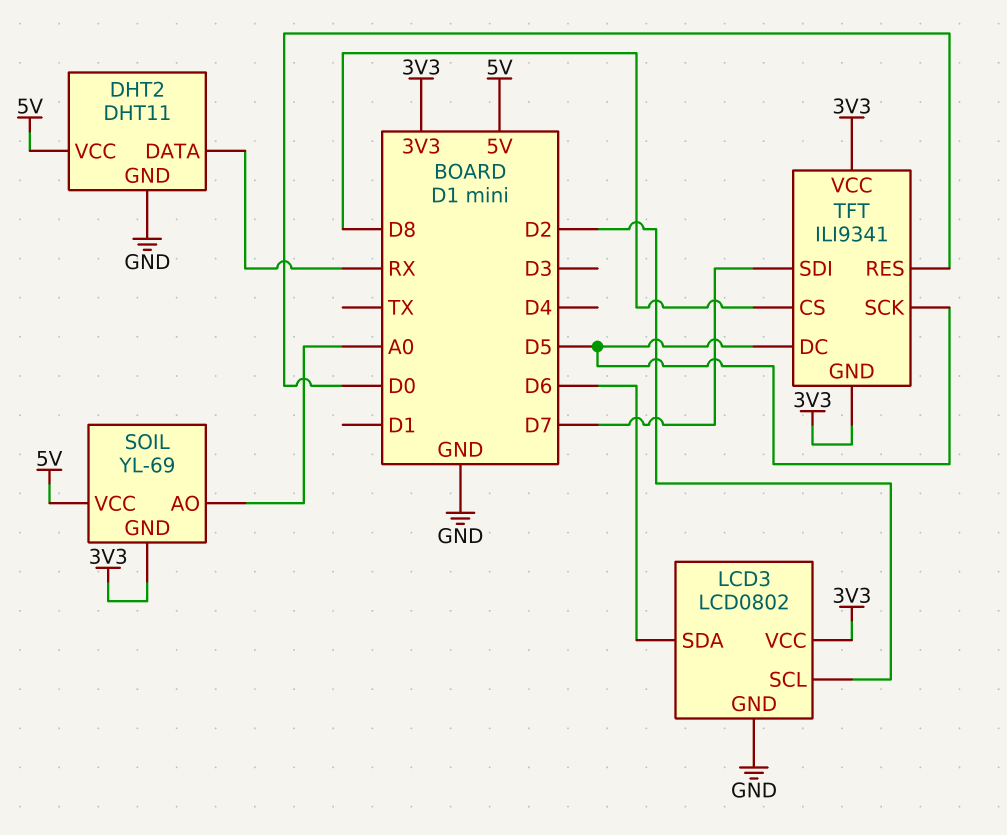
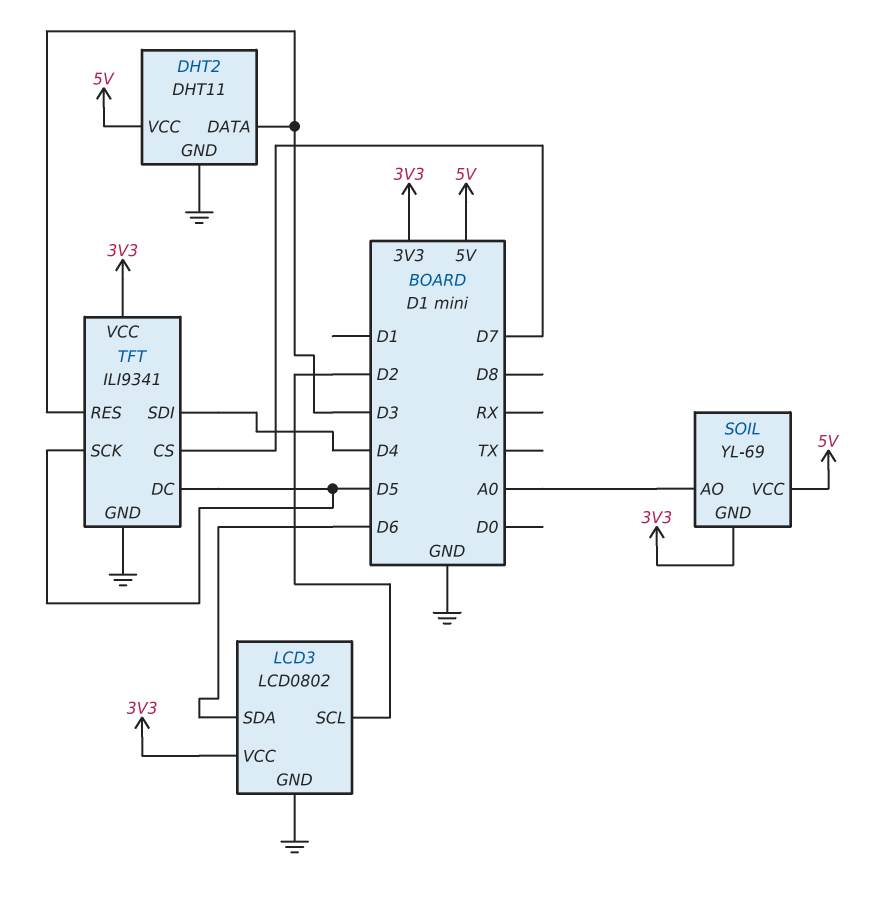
DHT2 pin DATA: RX -> D3
TFT pin CS: D8 -> D7
TFT pin GND: 3V3 -> GND
TFT pin RES: D0 -> D3
TFT pin SDI: D7 -> D4

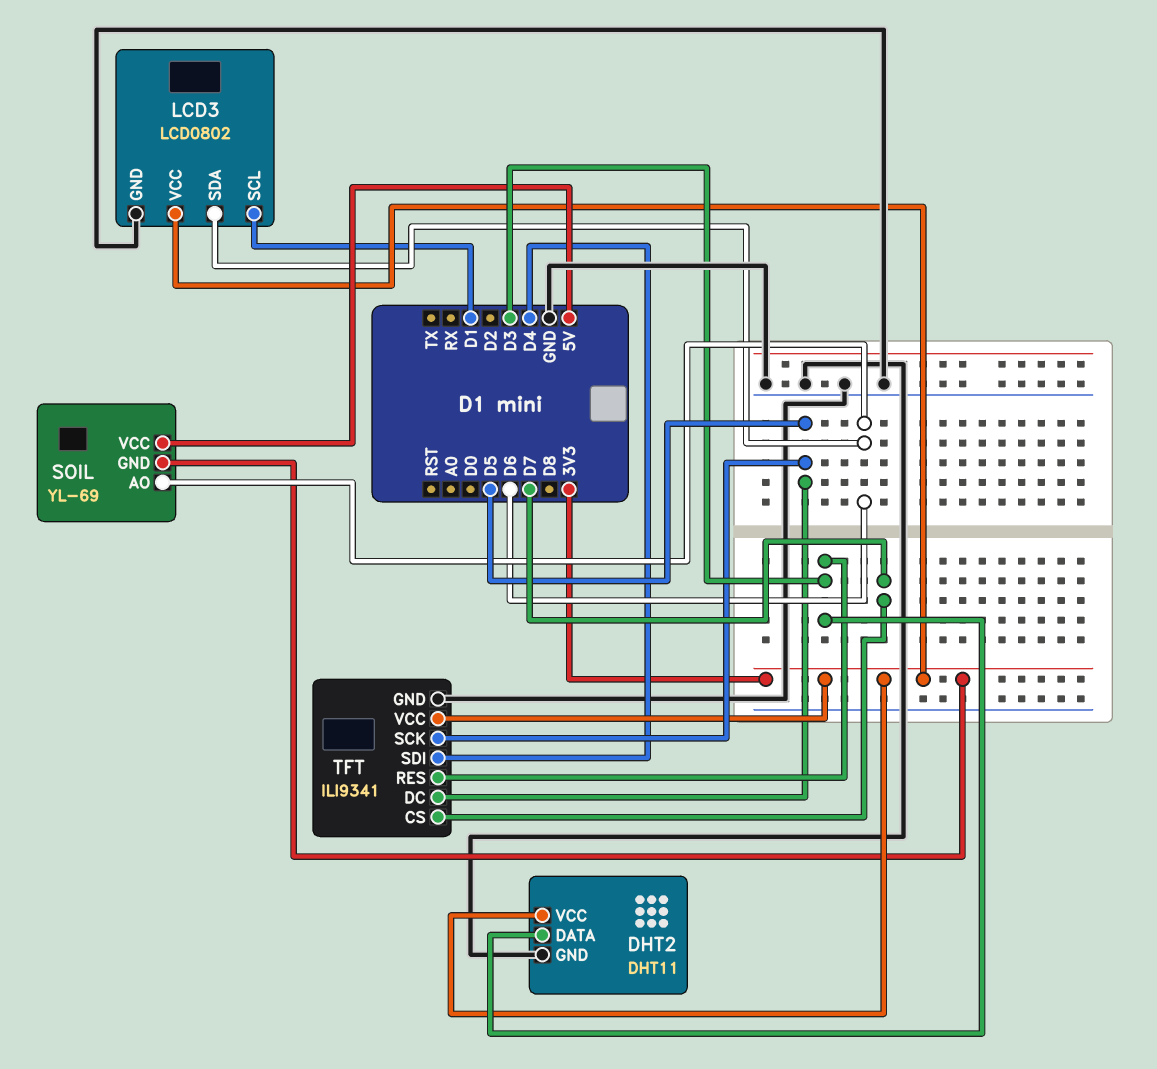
DHT2 pin VCC: 5V -> 3V3
LCD3 pin SCL: D2 -> D1
SOIL pin AO: A0 -> D6

